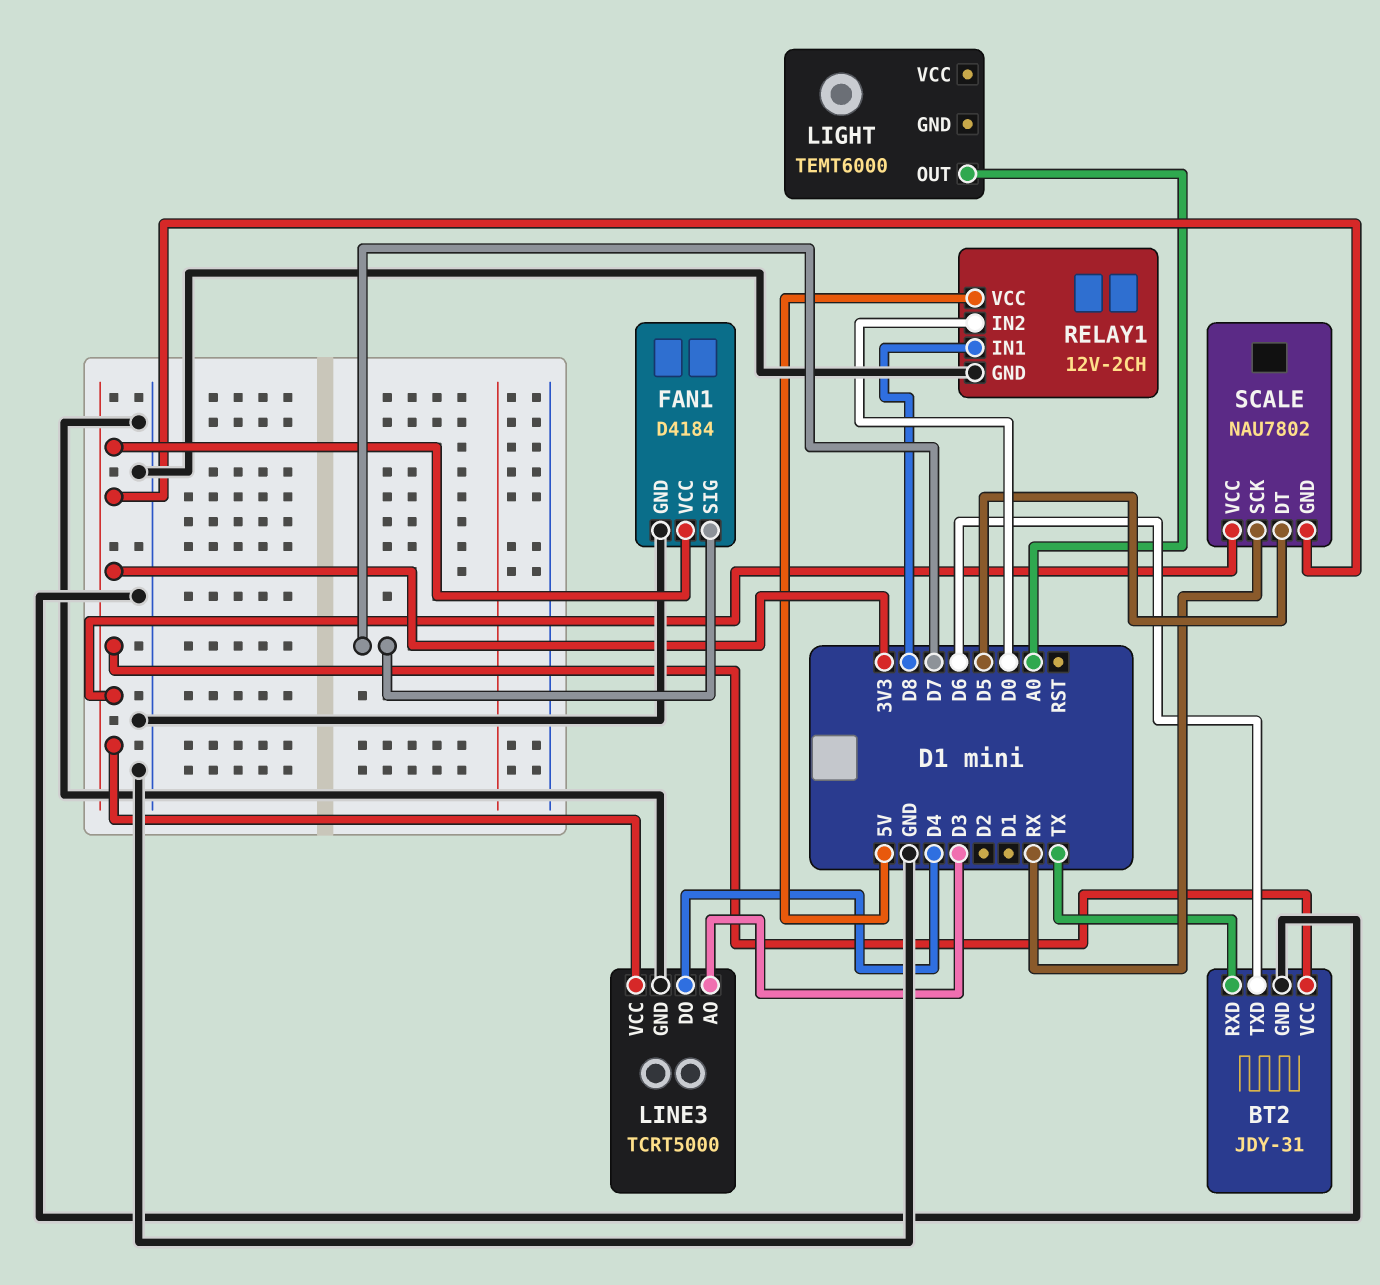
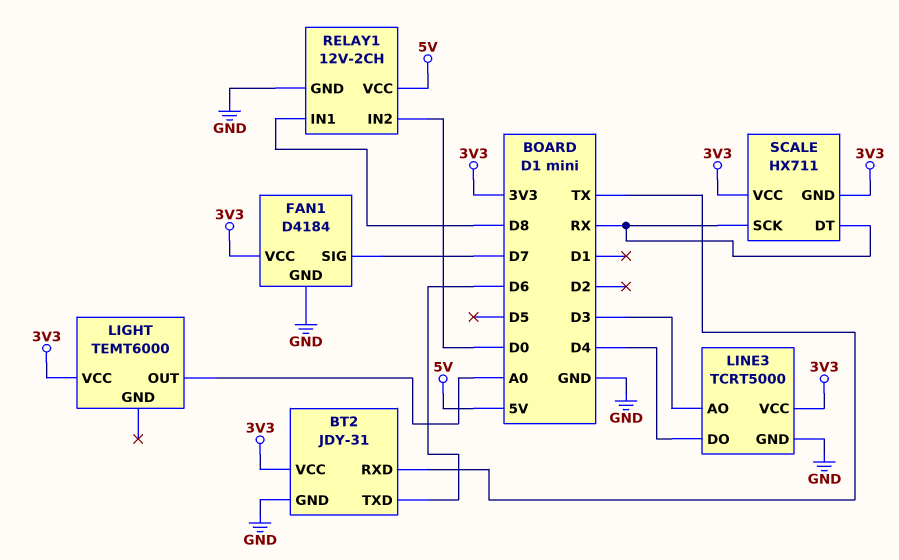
LIGHT pin VCC: none -> 3V3
SCALE: NAU7802 -> HX711
SCALE pin DT: D5 -> RX

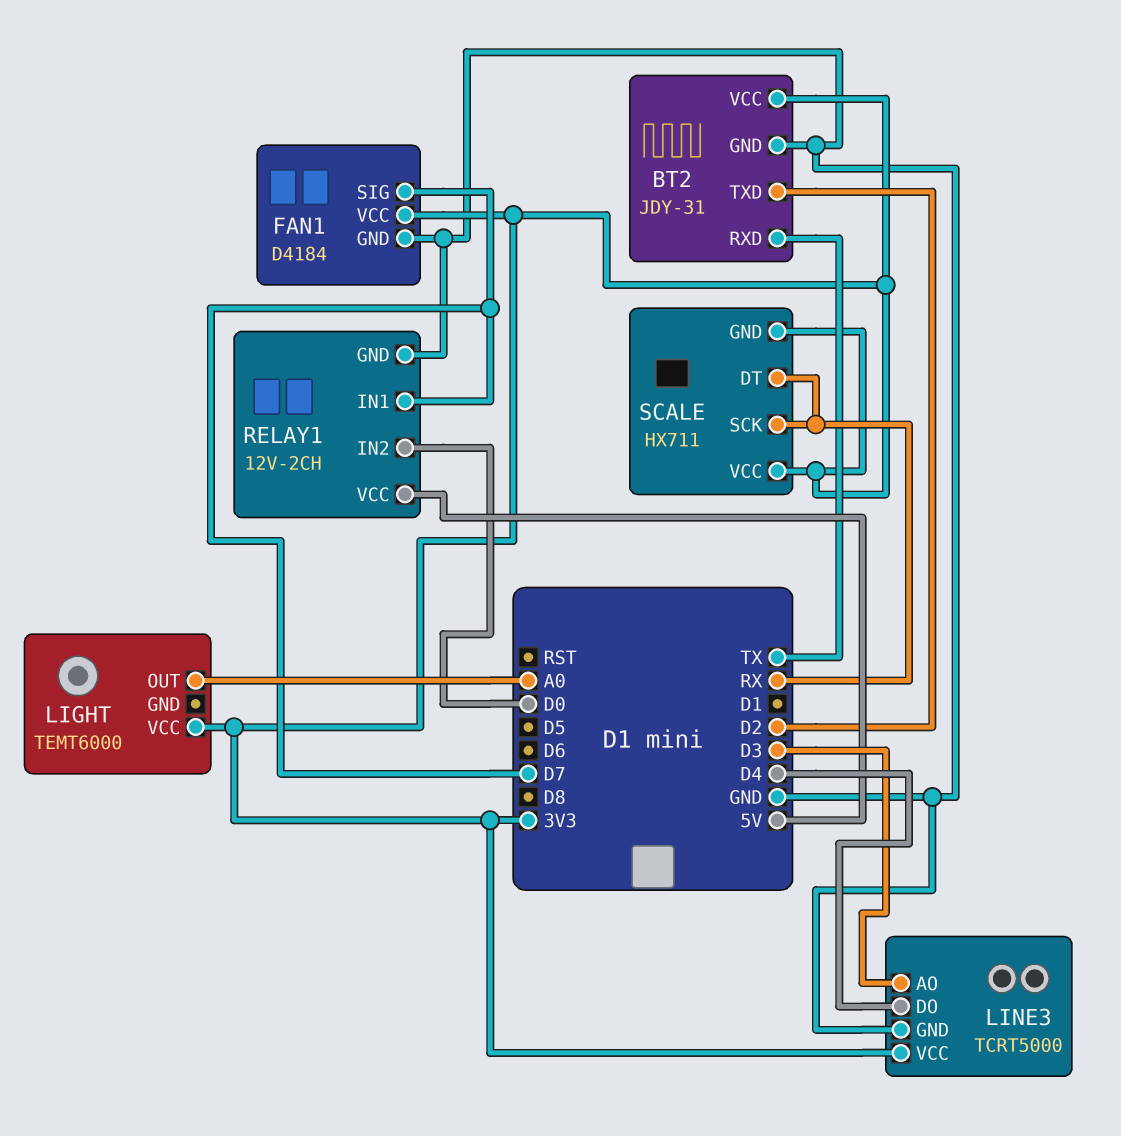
BT2 pin TXD: D6 -> D2
RELAY1 pin IN1: D8 -> D7

